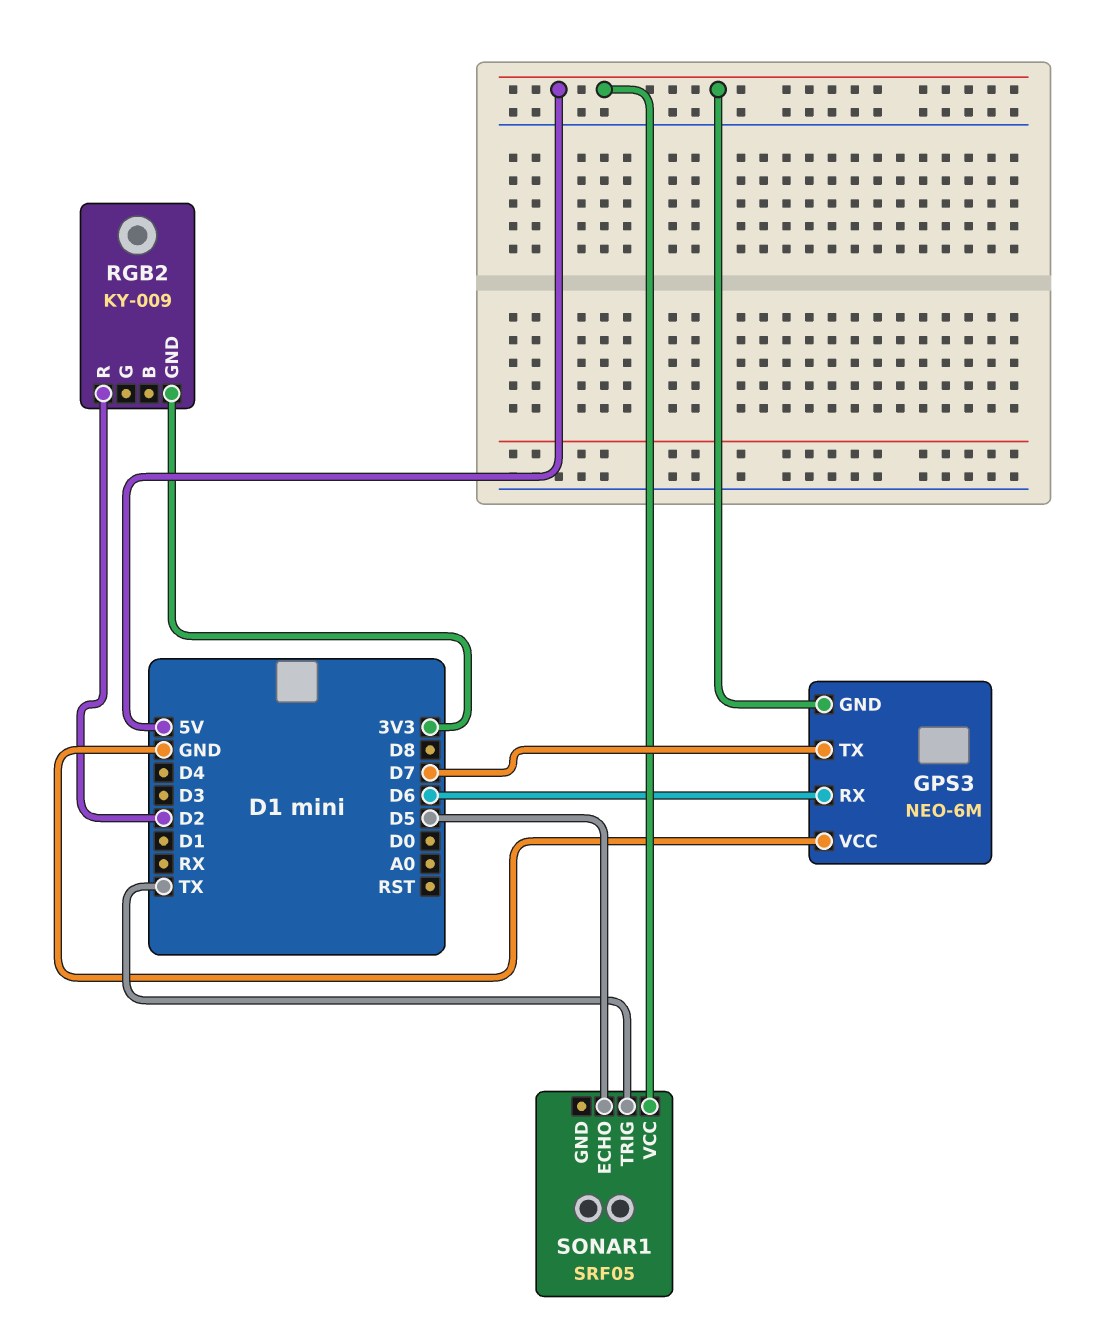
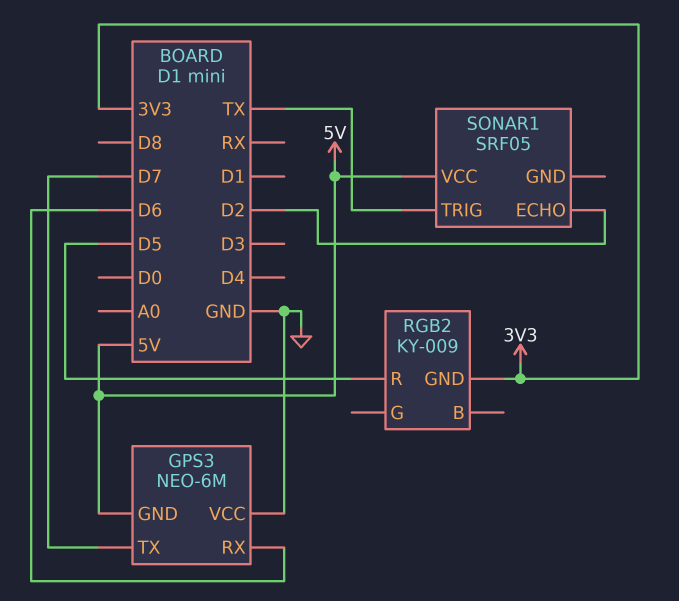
RGB2 pin R: D2 -> D5
SONAR1 pin ECHO: D5 -> D2

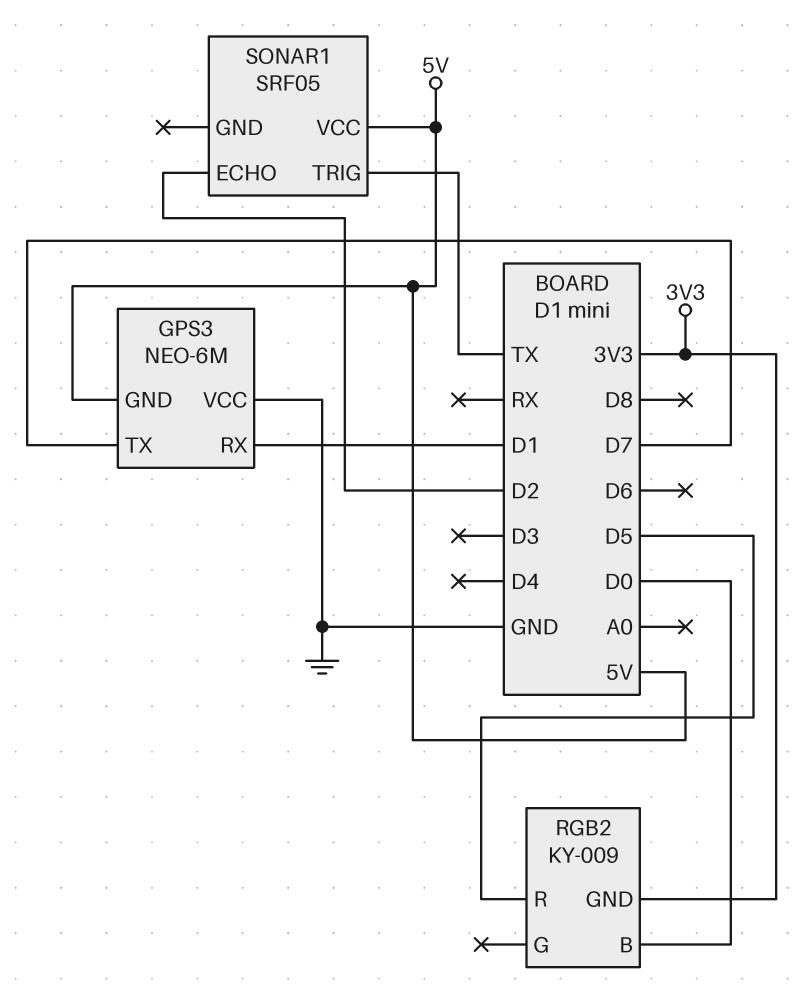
GPS3 pin RX: D6 -> D1
RGB2 pin B: none -> D0

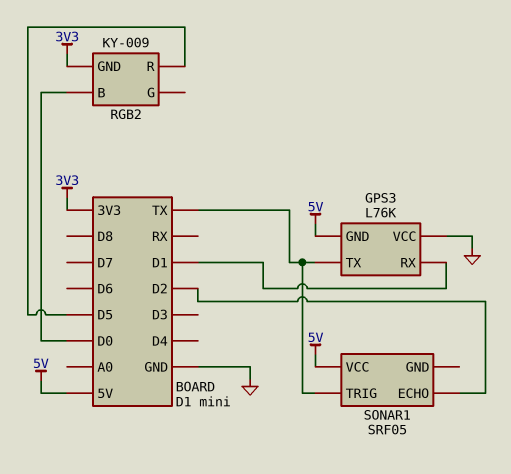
GPS3: NEO-6M -> L76K
GPS3 pin TX: D7 -> TX

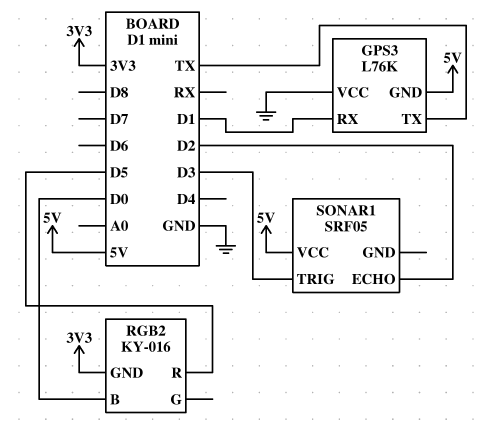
RGB2: KY-009 -> KY-016
SONAR1 pin TRIG: TX -> D3

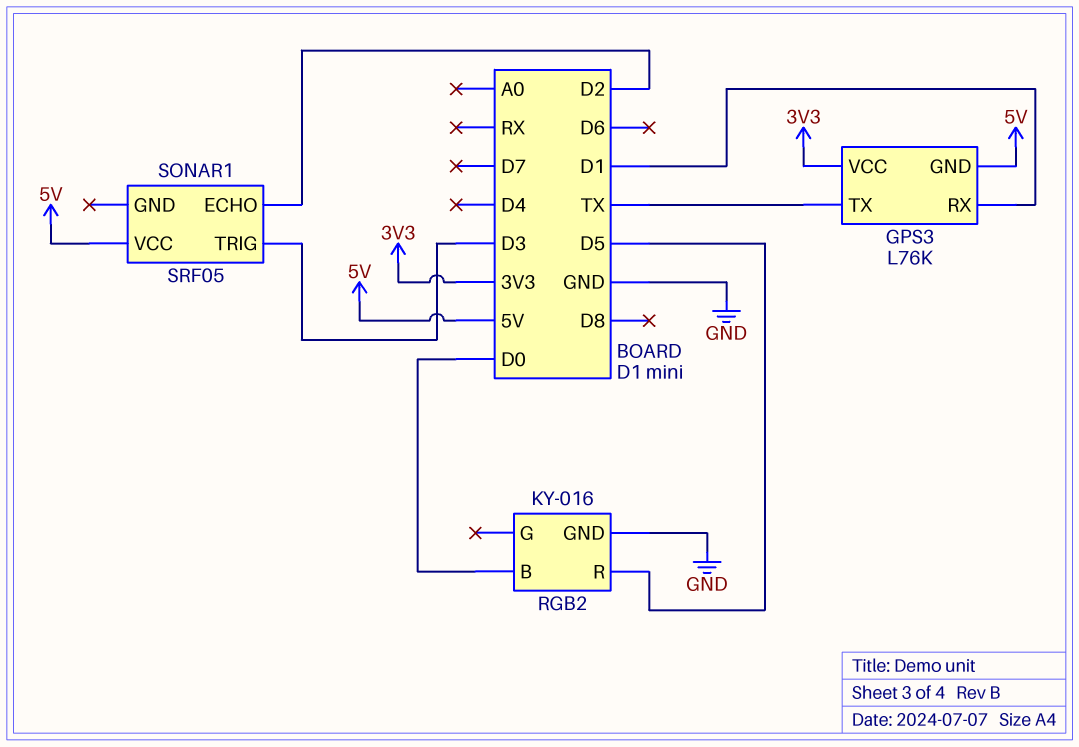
GPS3 pin VCC: GND -> 3V3
RGB2 pin GND: 3V3 -> GND

